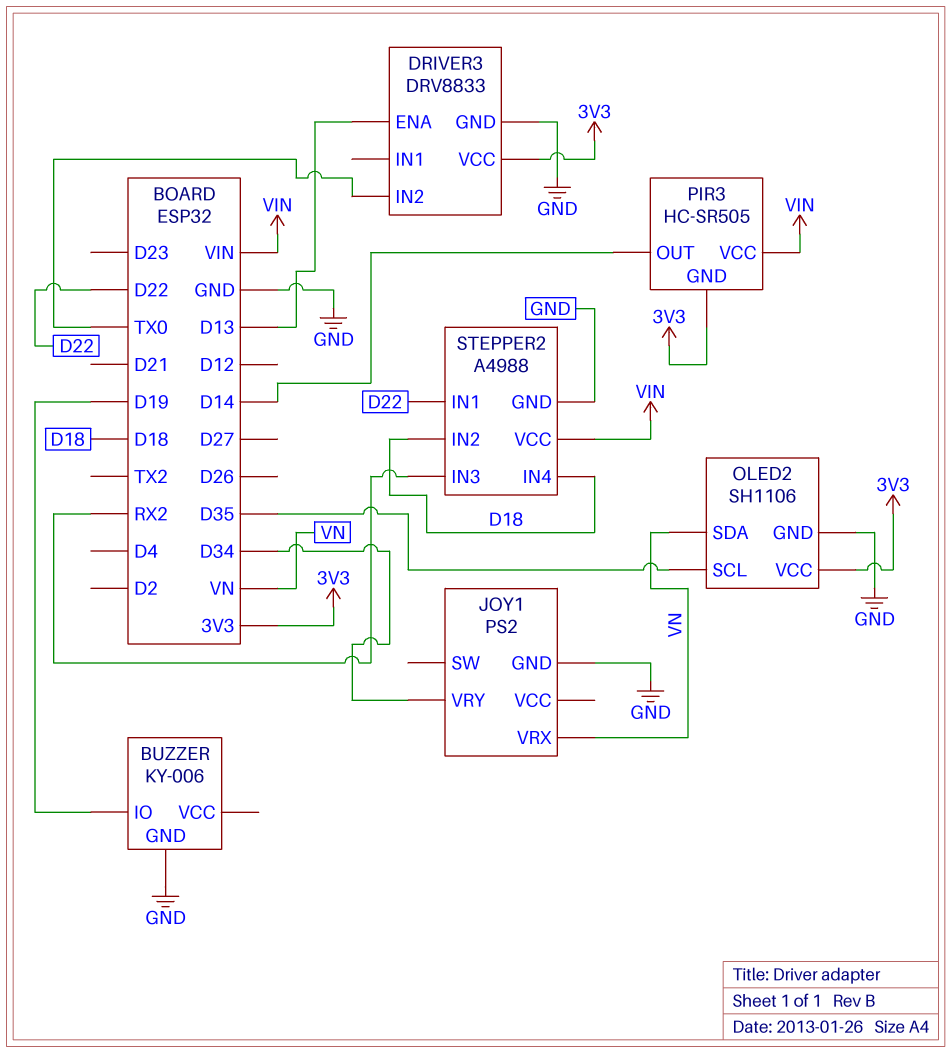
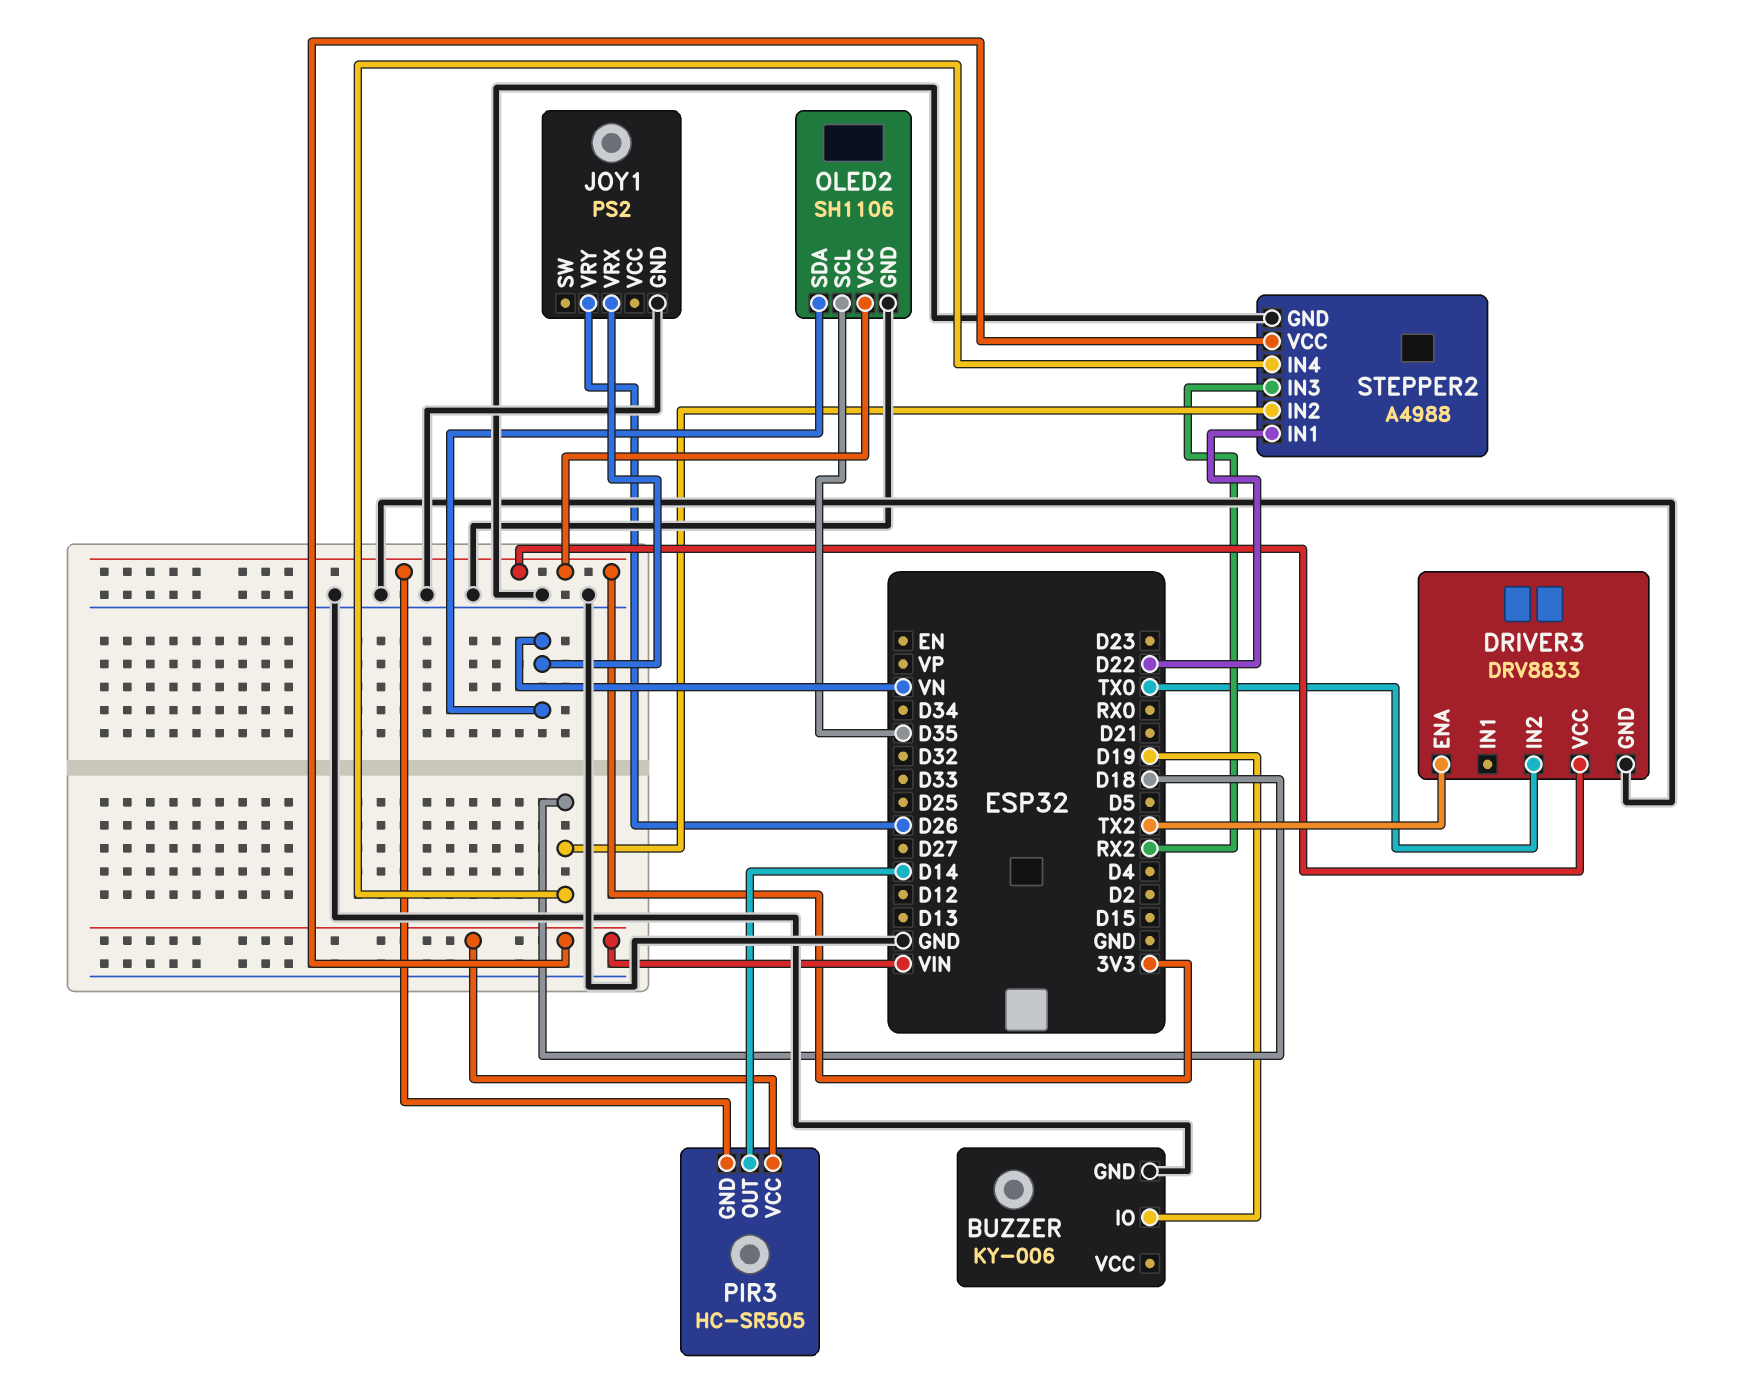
DRIVER3 pin ENA: D13 -> TX2
JOY1 pin VRY: D34 -> D26

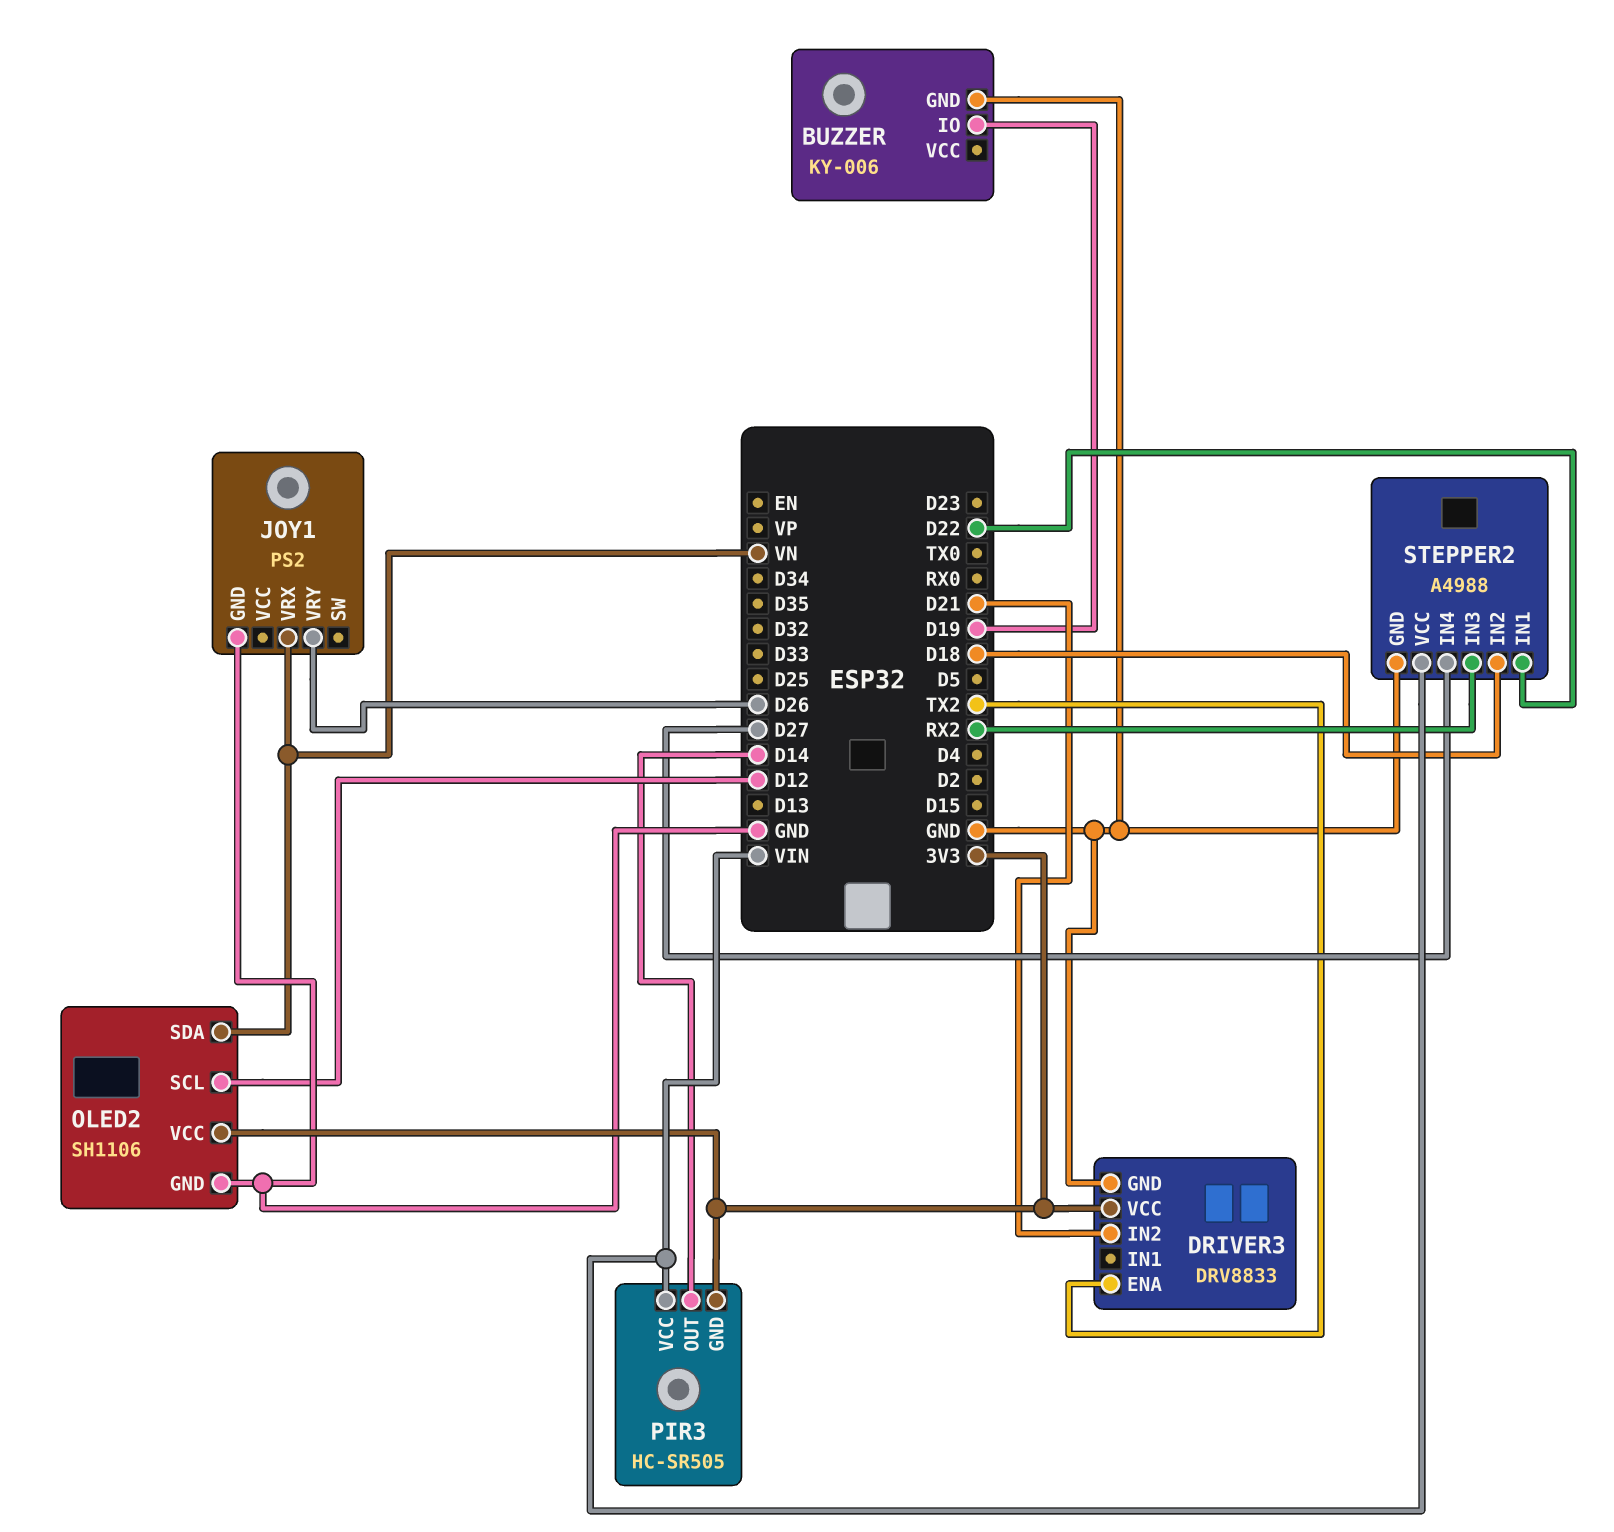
DRIVER3 pin IN2: TX0 -> D21
OLED2 pin SCL: D35 -> D12
STEPPER2 pin IN4: D18 -> D27

